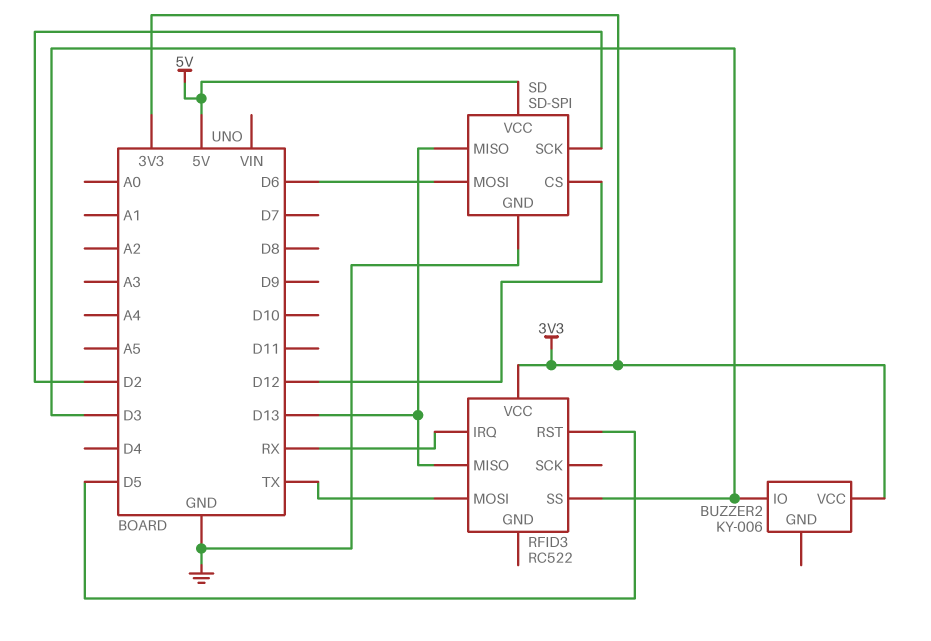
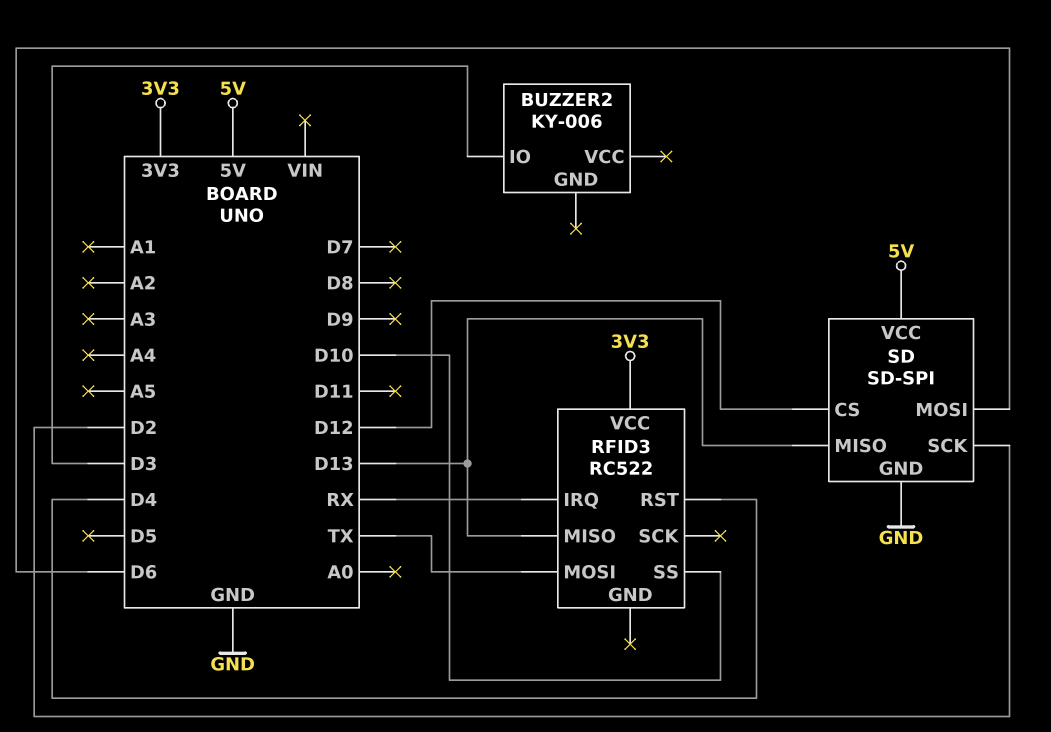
BUZZER2 pin VCC: 3V3 -> none
RFID3 pin RST: D5 -> D4
RFID3 pin SS: D3 -> D10

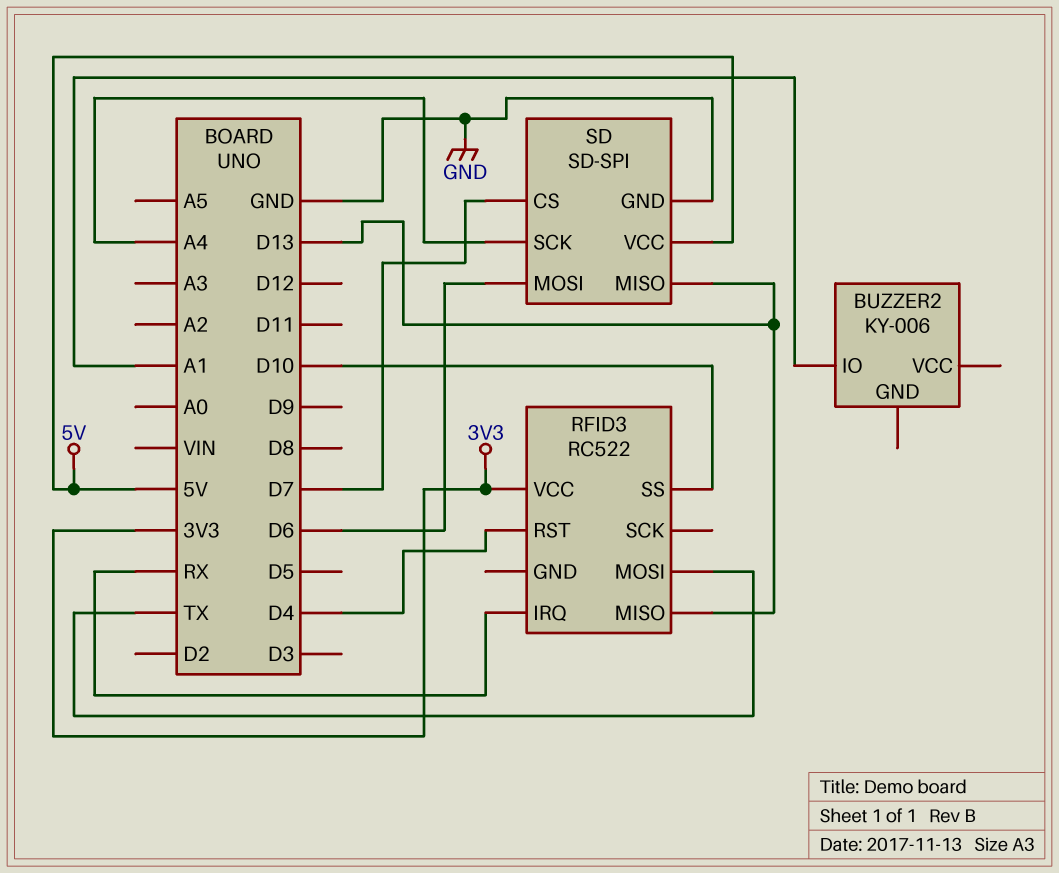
BUZZER2 pin IO: D3 -> A1
SD pin CS: D12 -> D7
SD pin SCK: D2 -> A4

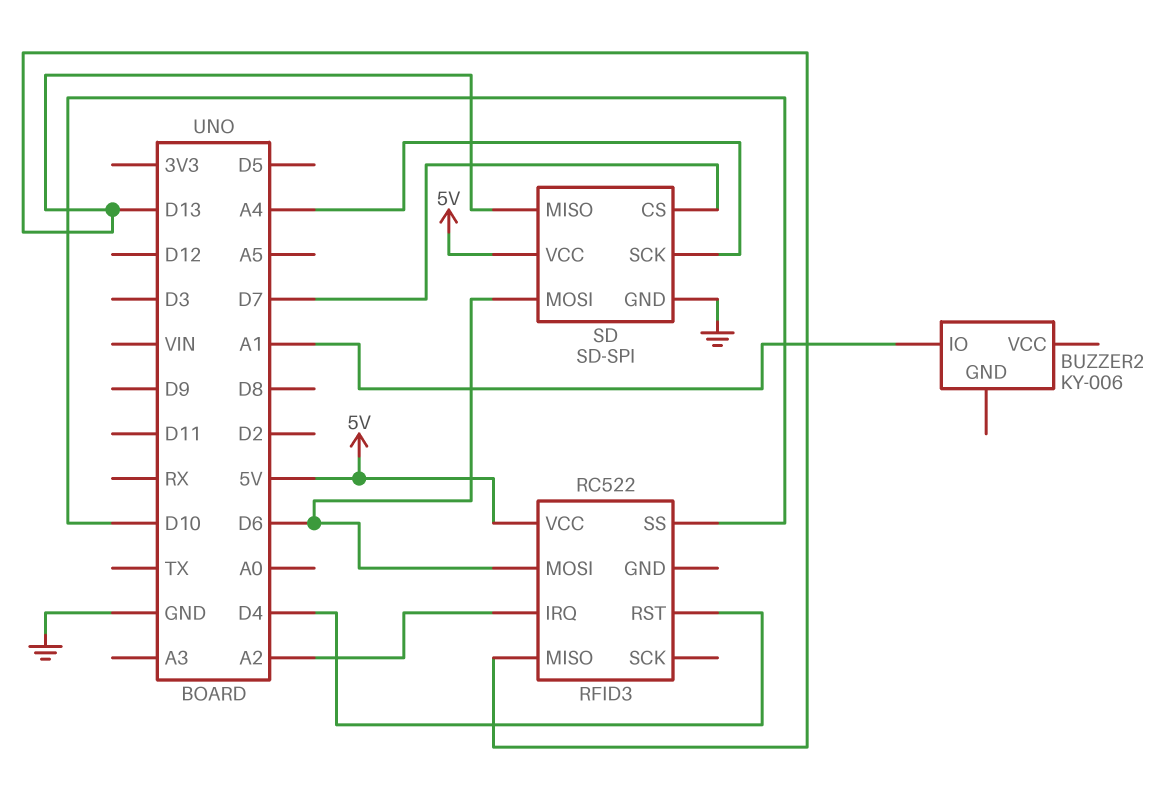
RFID3 pin IRQ: RX -> A2
RFID3 pin MOSI: TX -> D6
RFID3 pin VCC: 3V3 -> 5V

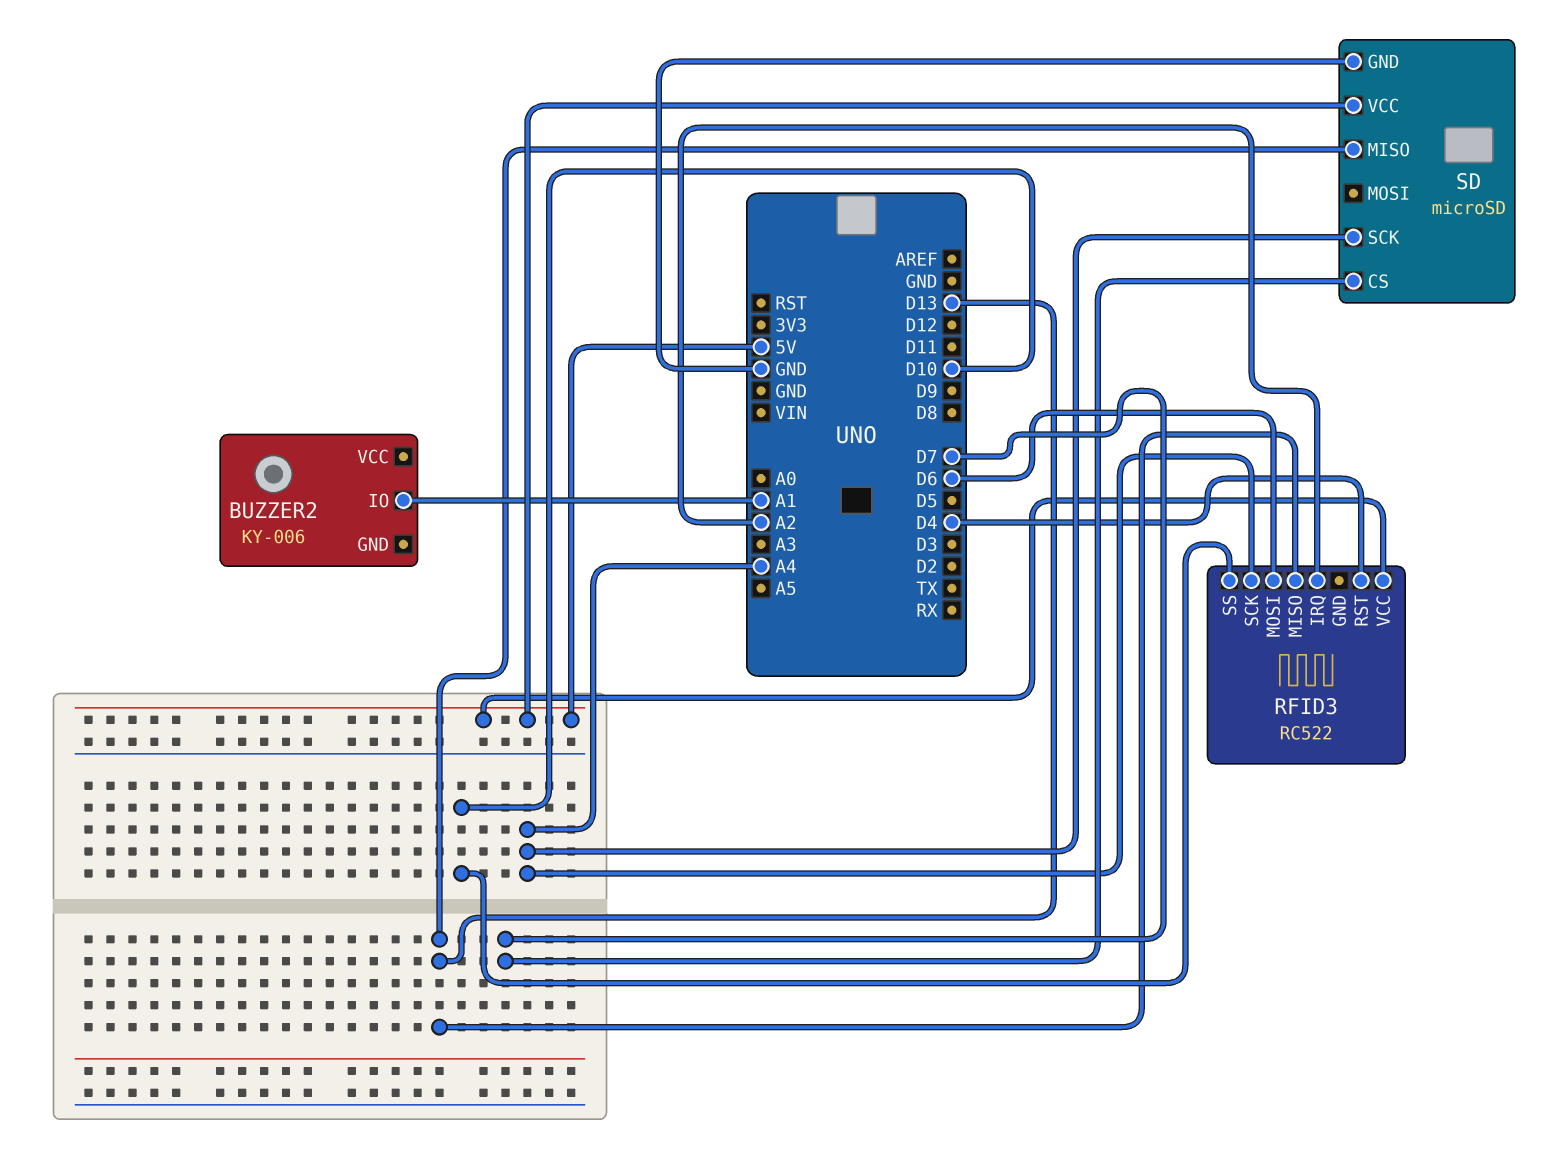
RFID3 pin SCK: none -> A4
SD: SD-SPI -> microSD
SD pin MOSI: D6 -> none

